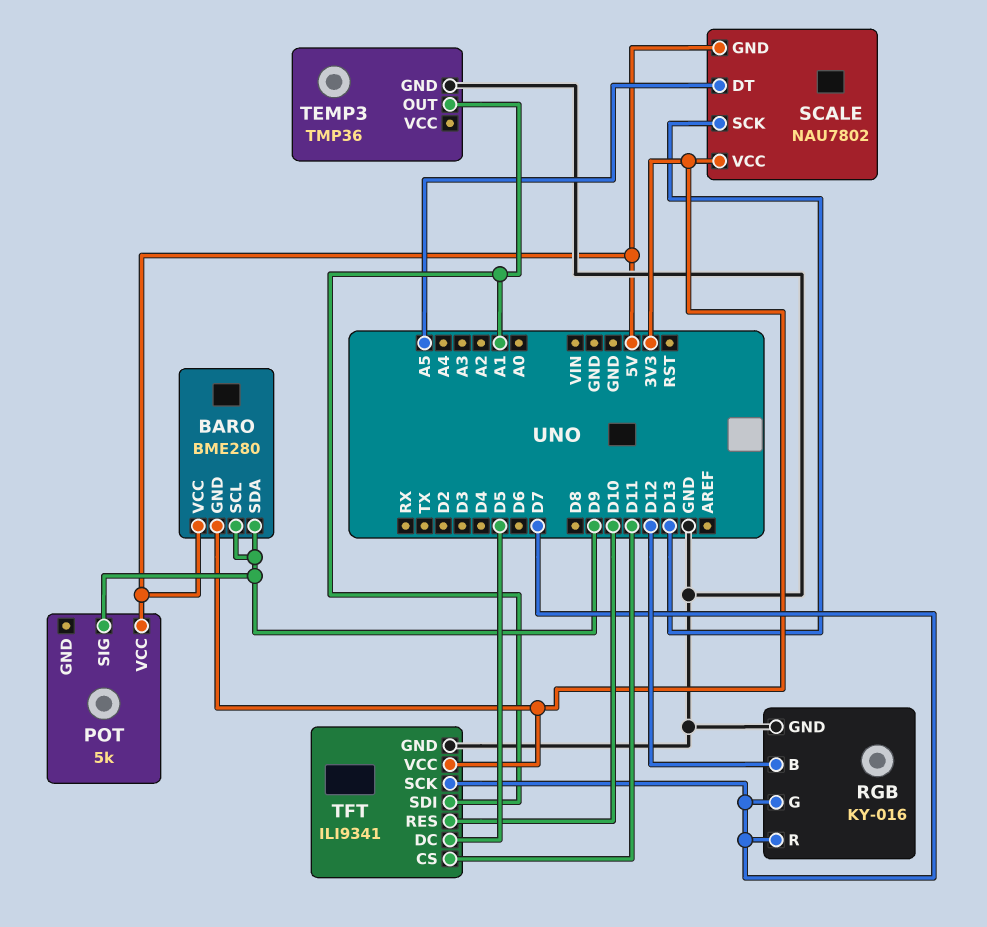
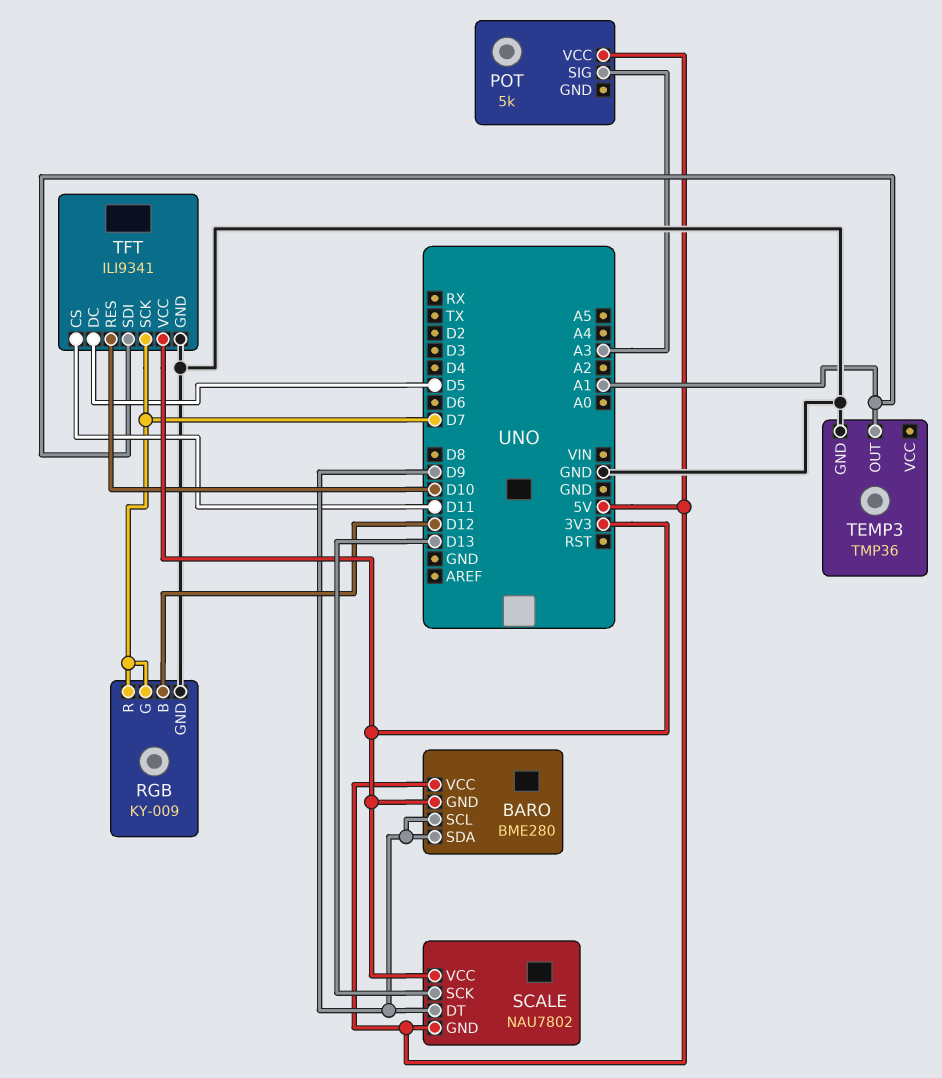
POT pin SIG: D9 -> A3
RGB: KY-016 -> KY-009
SCALE pin DT: A5 -> D9

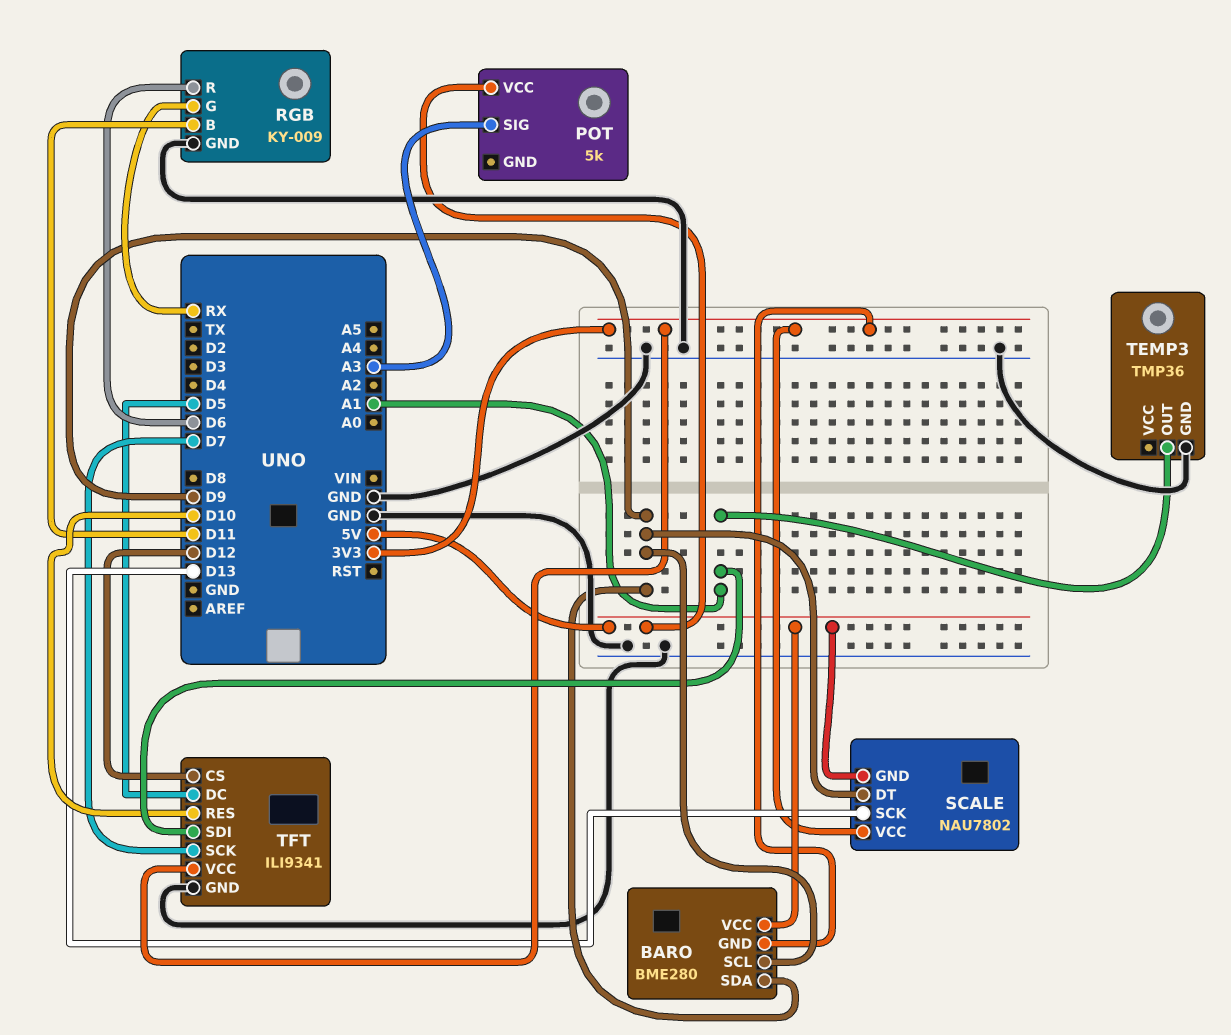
RGB pin B: D12 -> D11
RGB pin G: D7 -> RX
RGB pin R: D7 -> D6
TFT pin CS: D11 -> D12

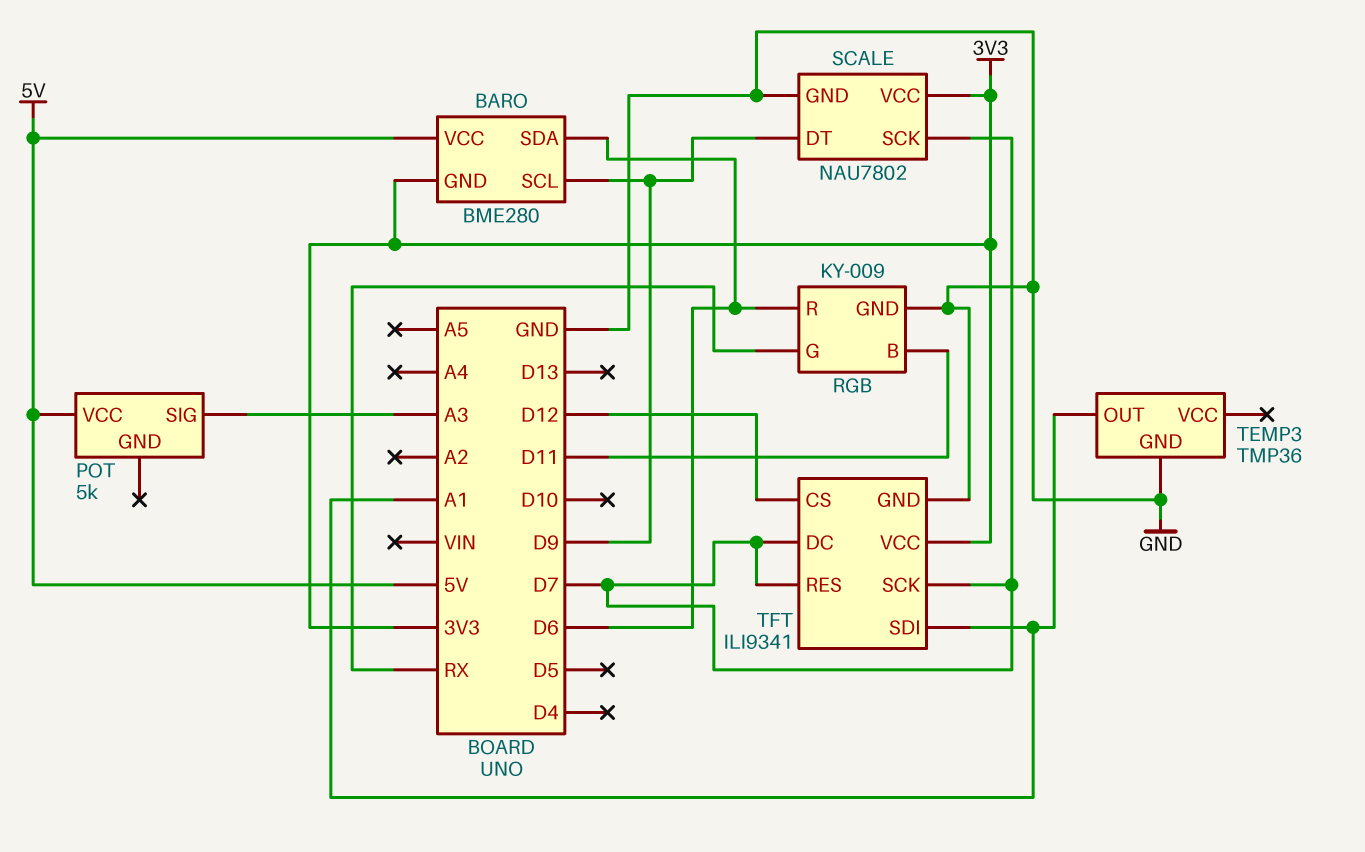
BARO pin SDA: D9 -> D6
SCALE pin GND: 5V -> GND
SCALE pin SCK: D13 -> D7
TFT pin DC: D5 -> D7
TFT pin RES: D10 -> D7

